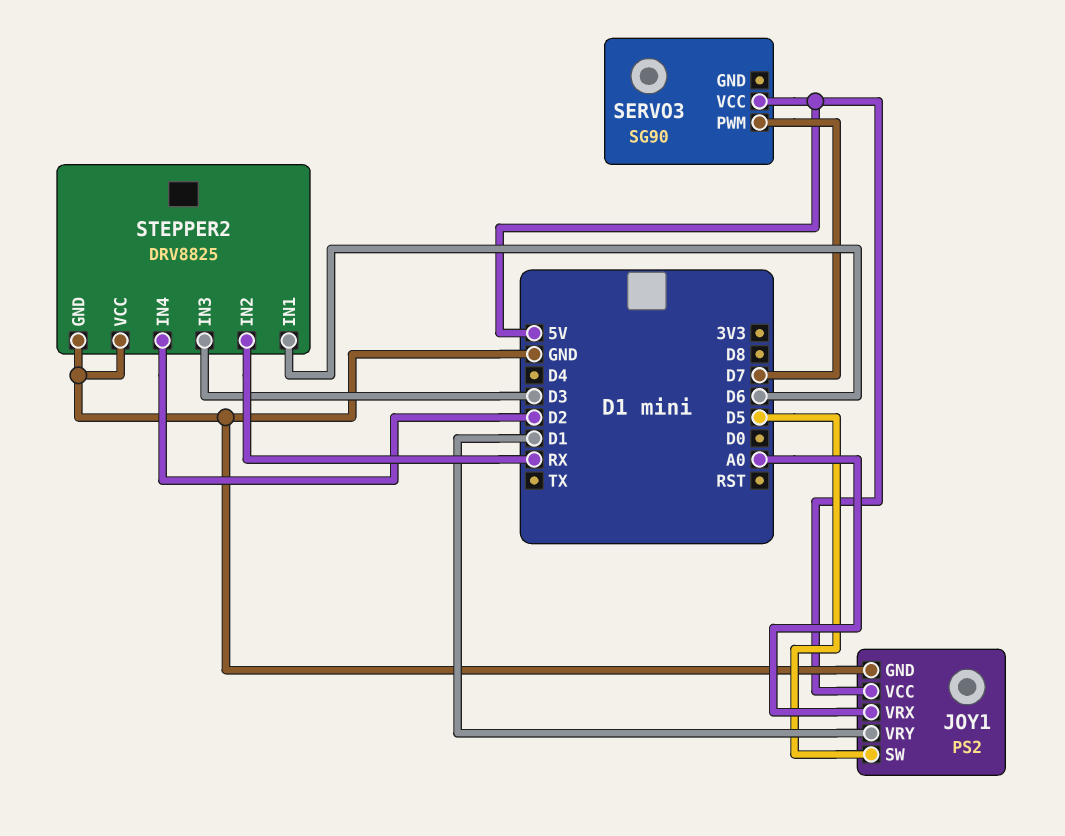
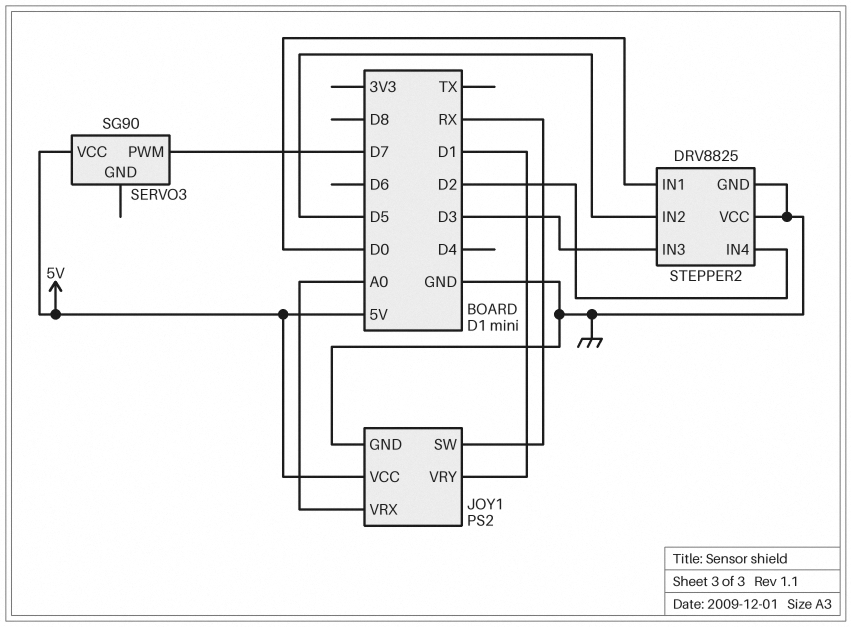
JOY1 pin SW: D5 -> RX
STEPPER2 pin IN1: D6 -> D0
STEPPER2 pin IN2: RX -> D5

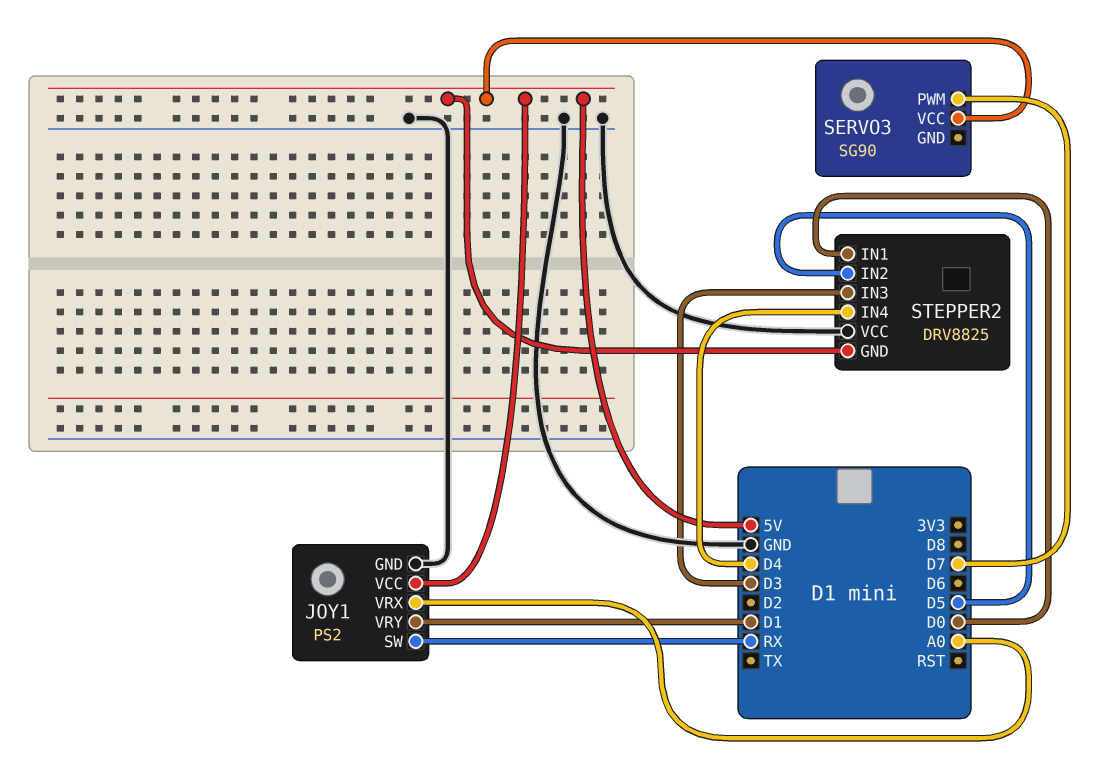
STEPPER2 pin GND: GND -> 5V
STEPPER2 pin IN4: D2 -> D4

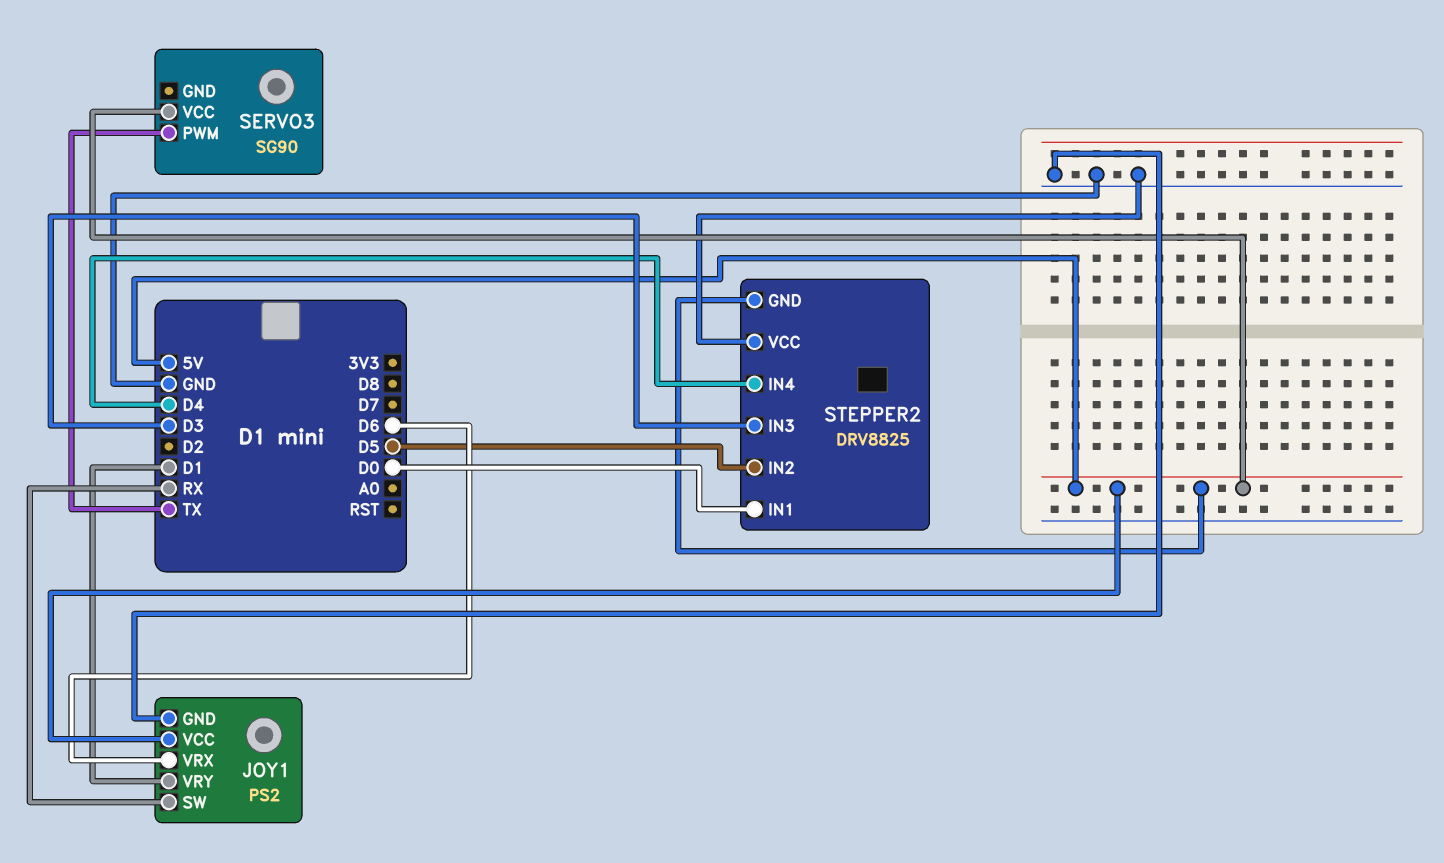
JOY1 pin VRX: A0 -> D6
SERVO3 pin PWM: D7 -> TX

